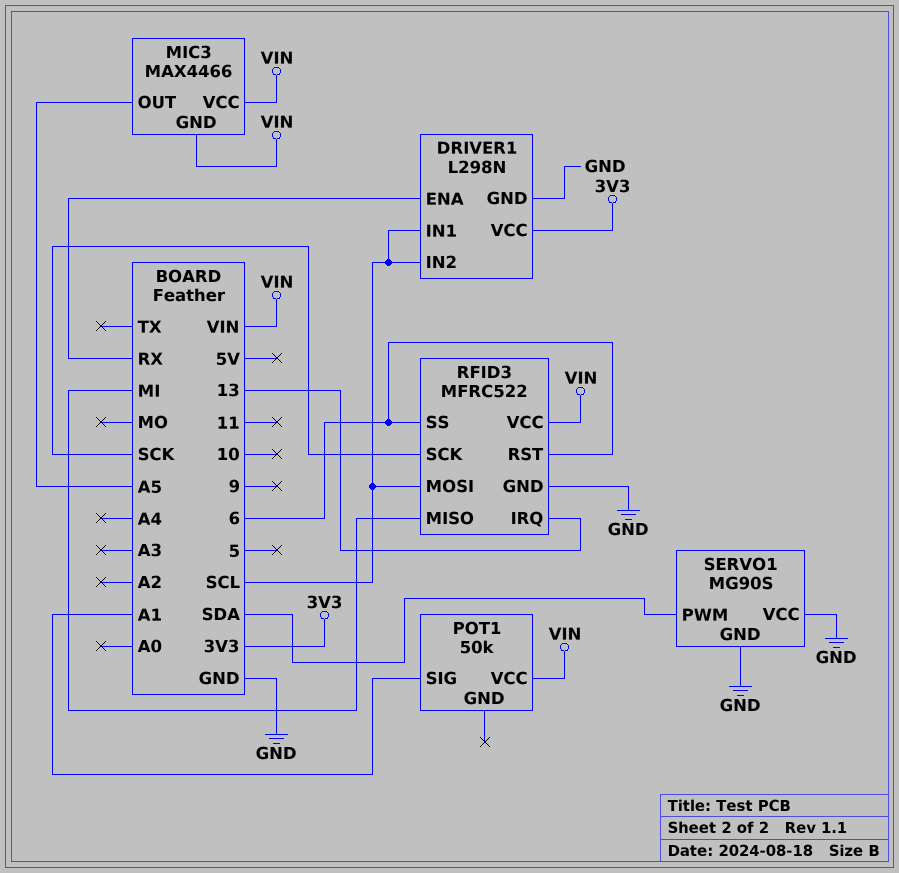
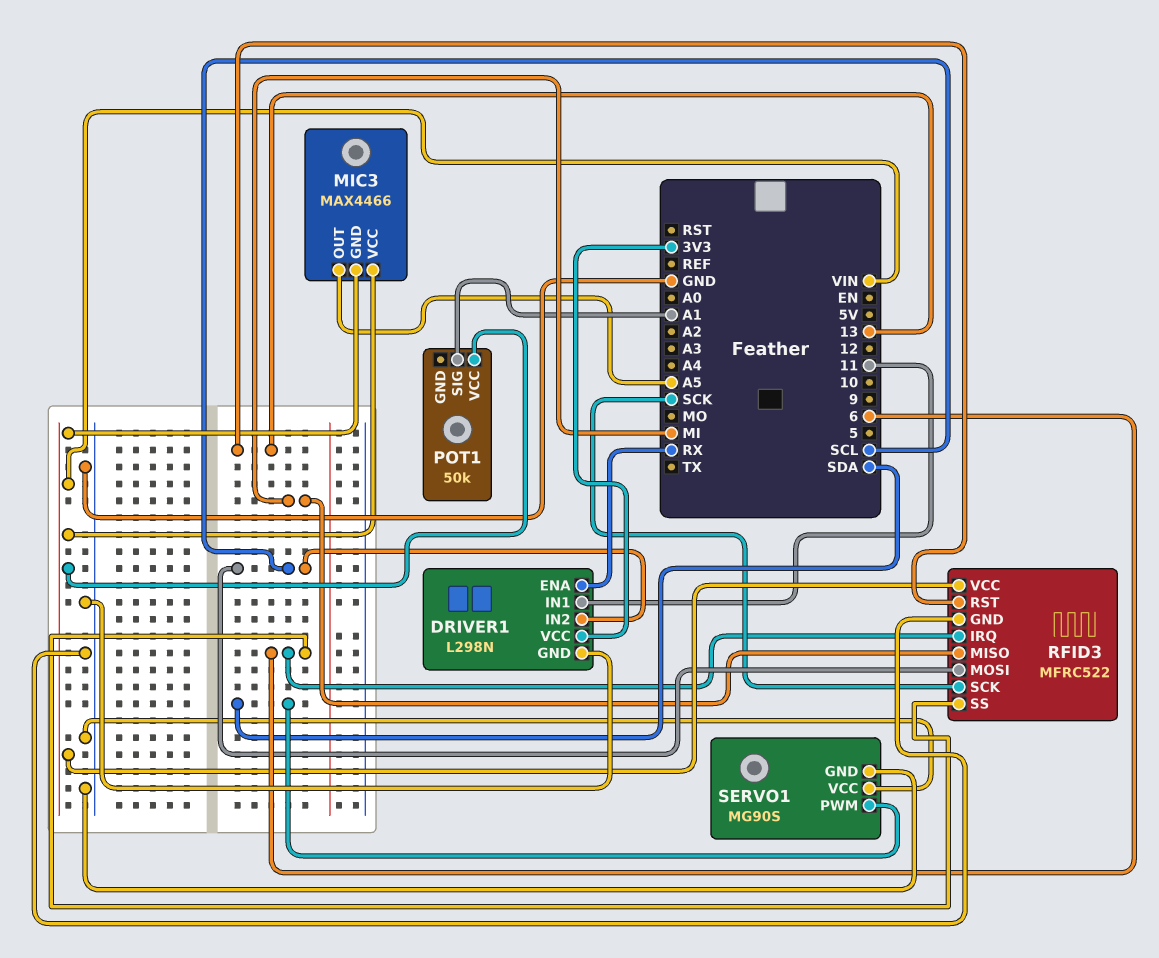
DRIVER1 pin IN1: SCL -> 11
RFID3 pin IRQ: 13 -> 6
RFID3 pin RST: 6 -> 13

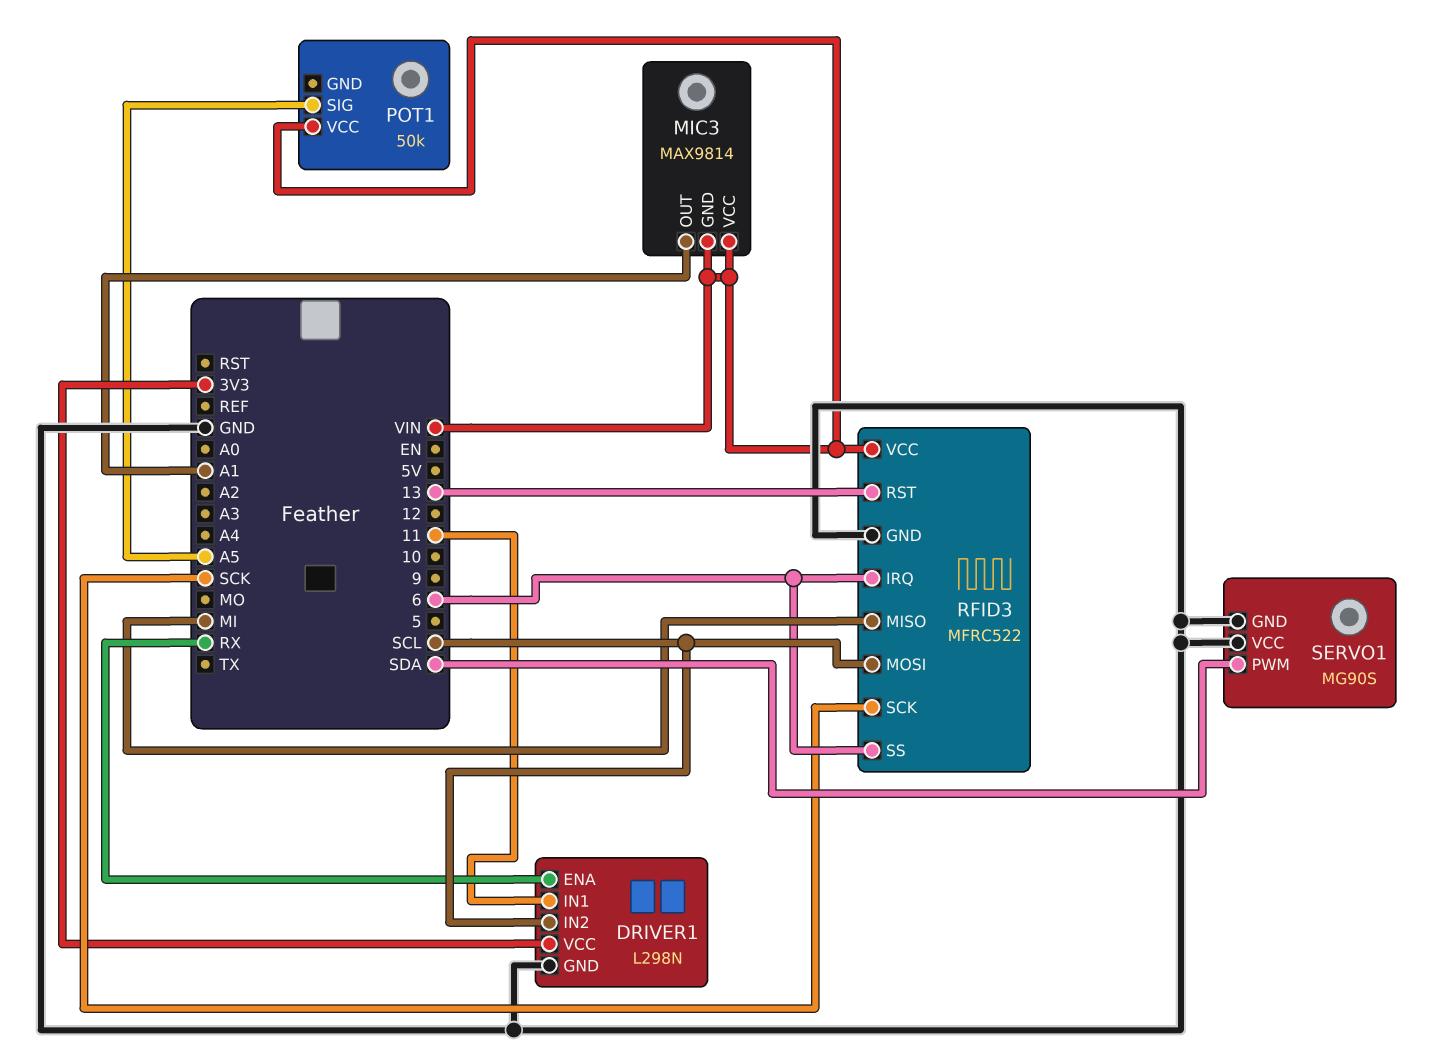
MIC3: MAX4466 -> MAX9814
MIC3 pin OUT: A5 -> A1
POT1 pin SIG: A1 -> A5

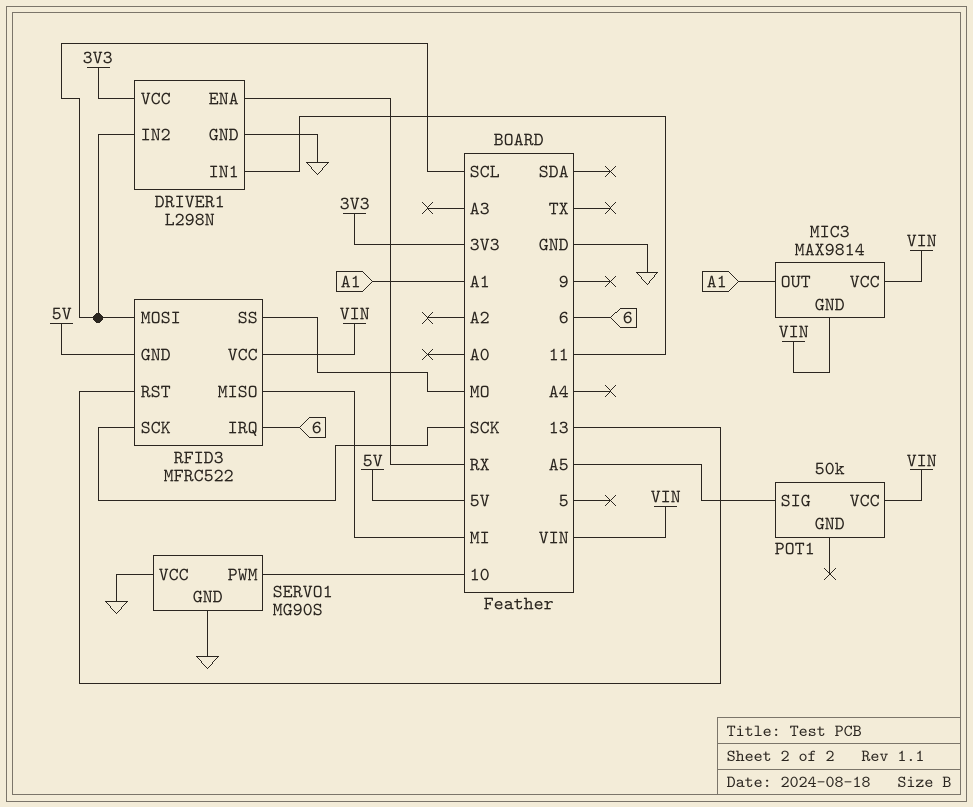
RFID3 pin GND: GND -> 5V
RFID3 pin SS: 6 -> MO
SERVO1 pin PWM: SDA -> 10

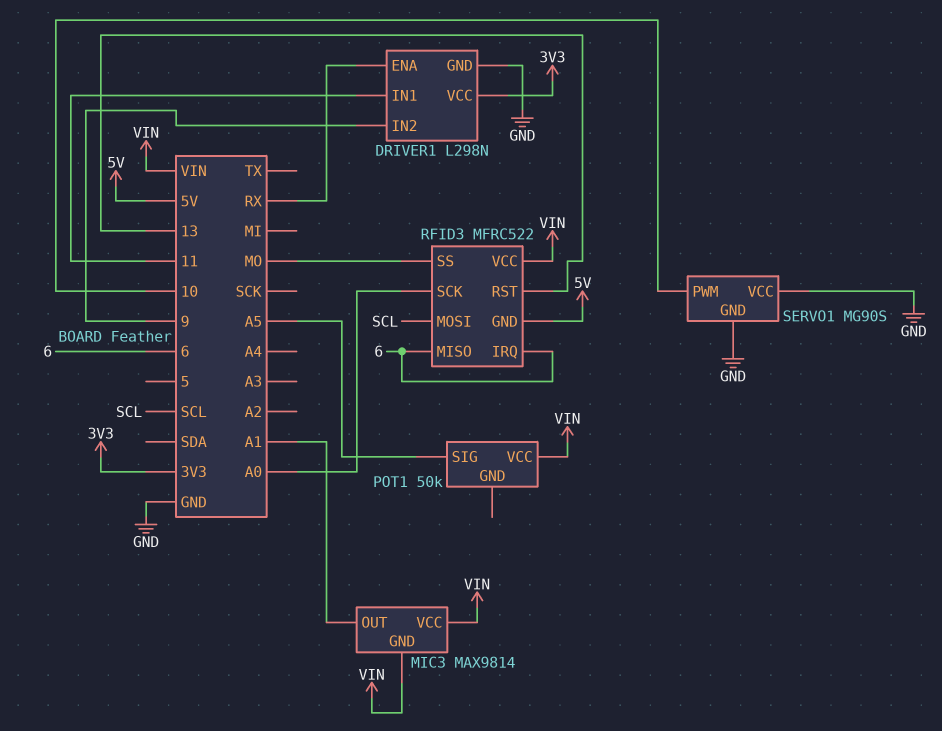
DRIVER1 pin IN2: SCL -> 9
RFID3 pin MISO: MI -> 6
RFID3 pin SCK: SCK -> A0

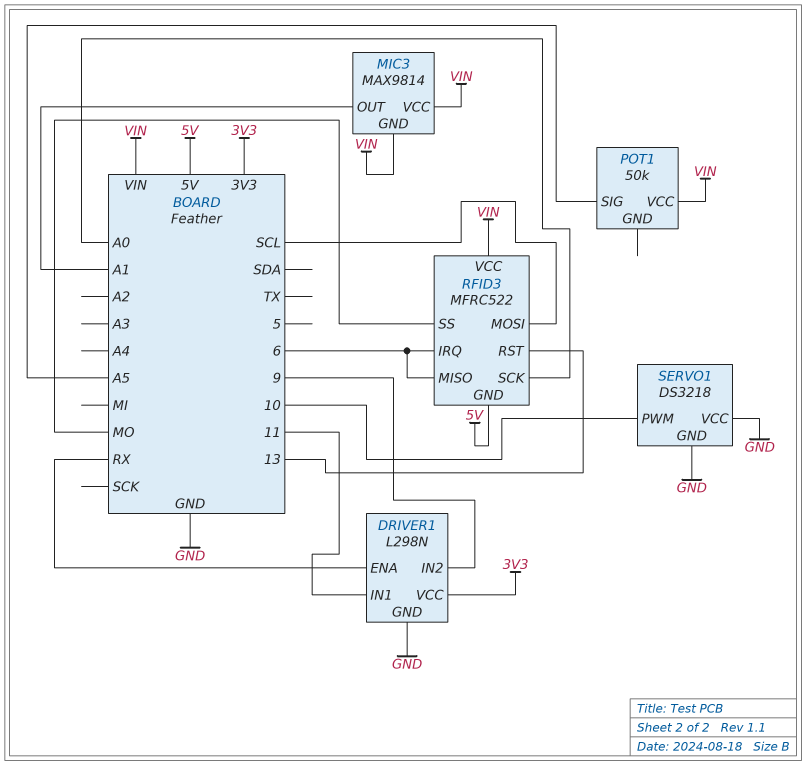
SERVO1: MG90S -> DS3218

